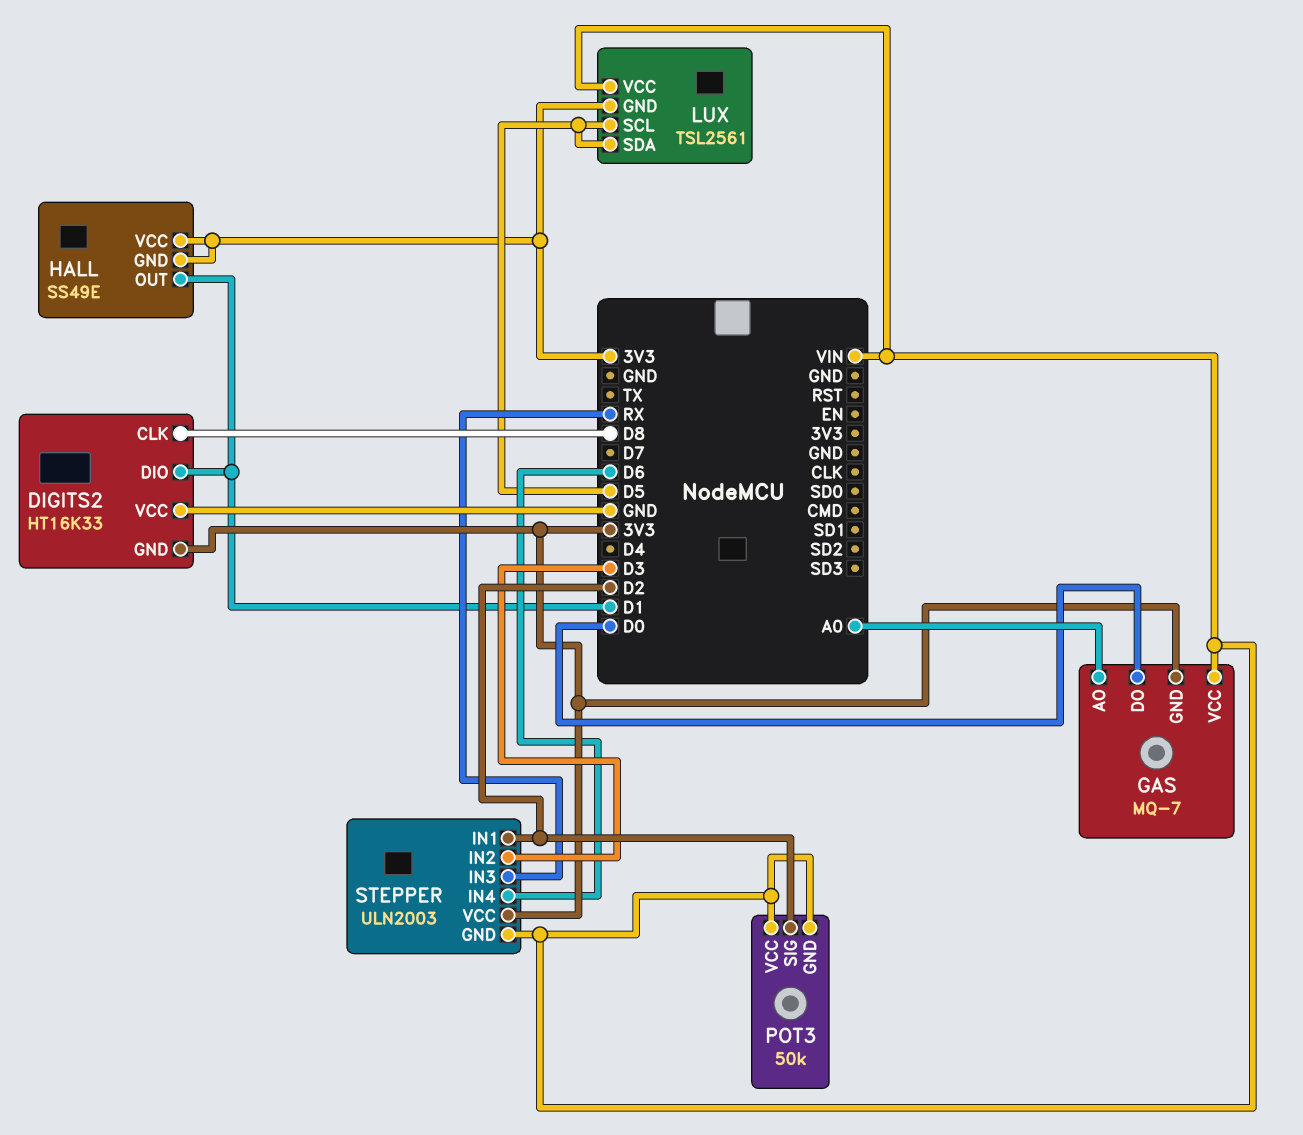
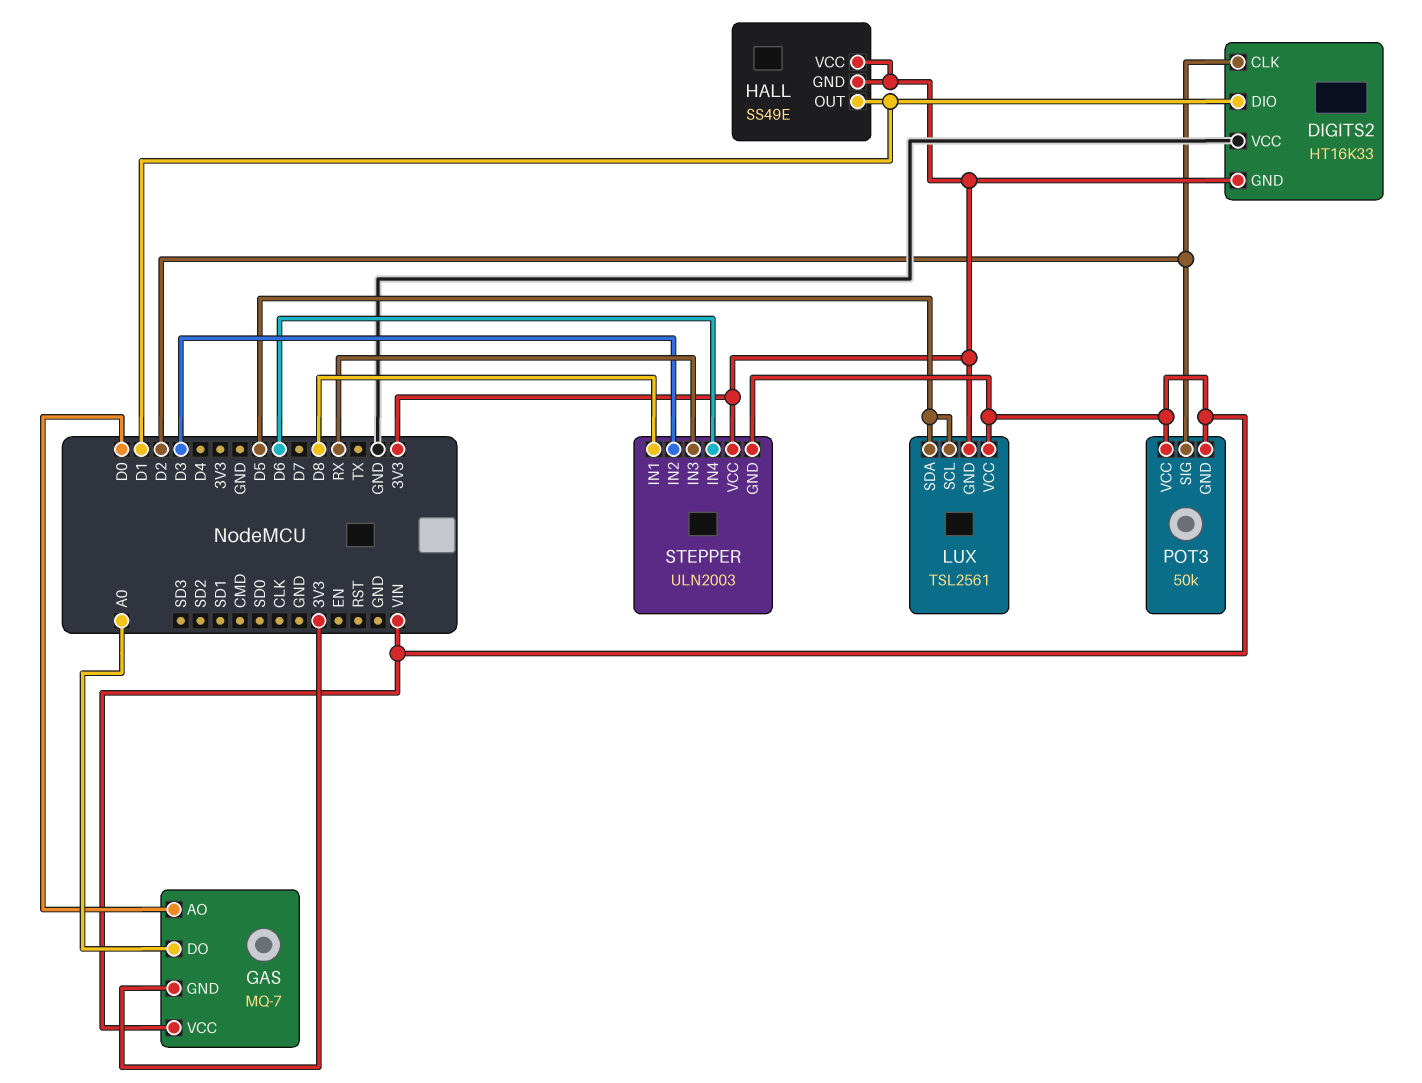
DIGITS2 pin CLK: D8 -> D2
GAS pin AO: A0 -> D0
GAS pin DO: D0 -> A0
STEPPER pin IN1: D2 -> D8

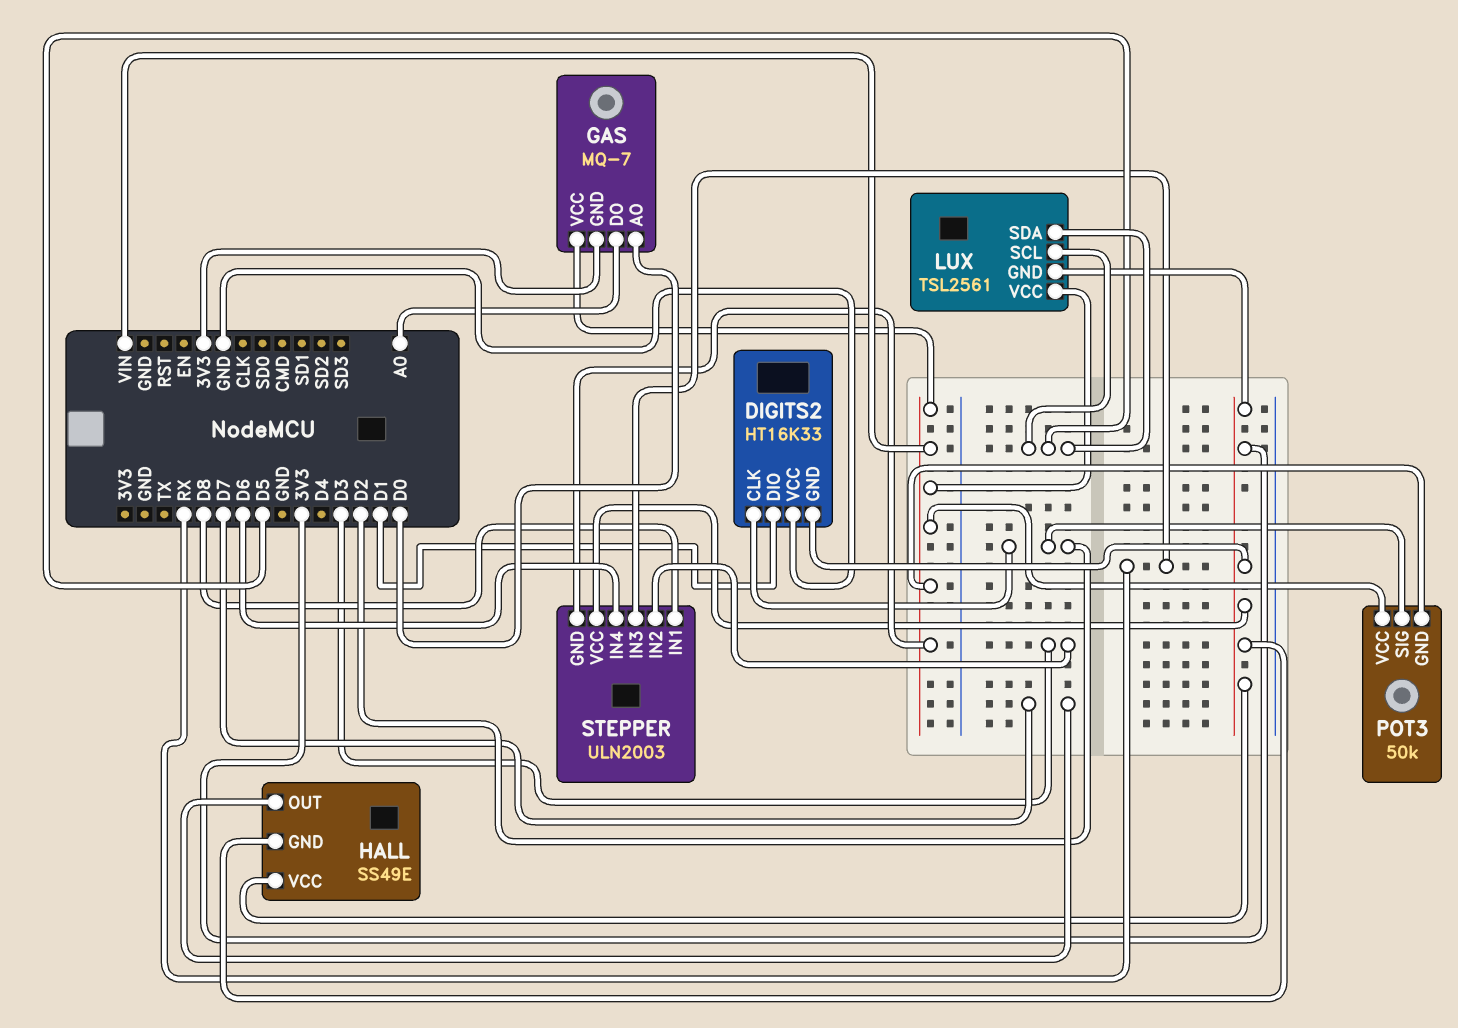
HALL pin OUT: D1 -> D7

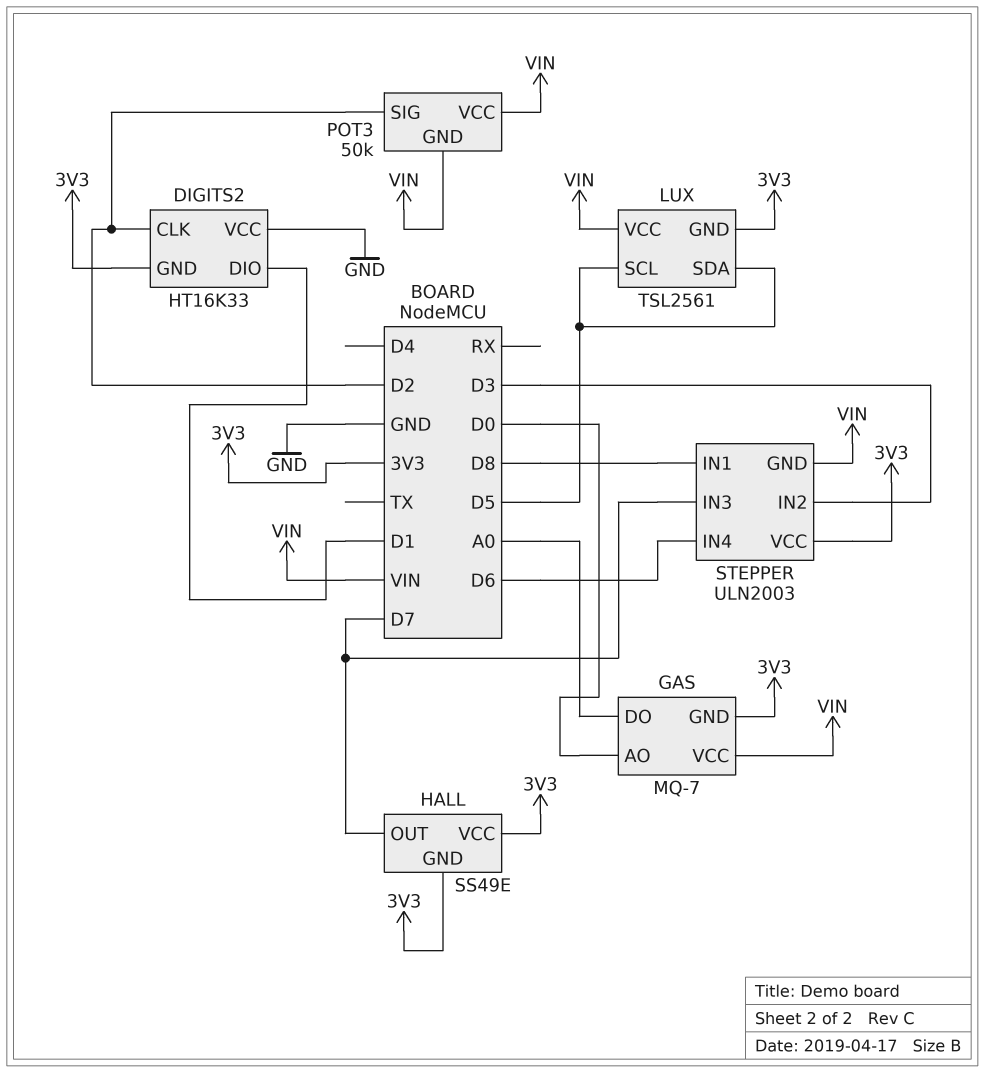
STEPPER pin IN3: RX -> D7

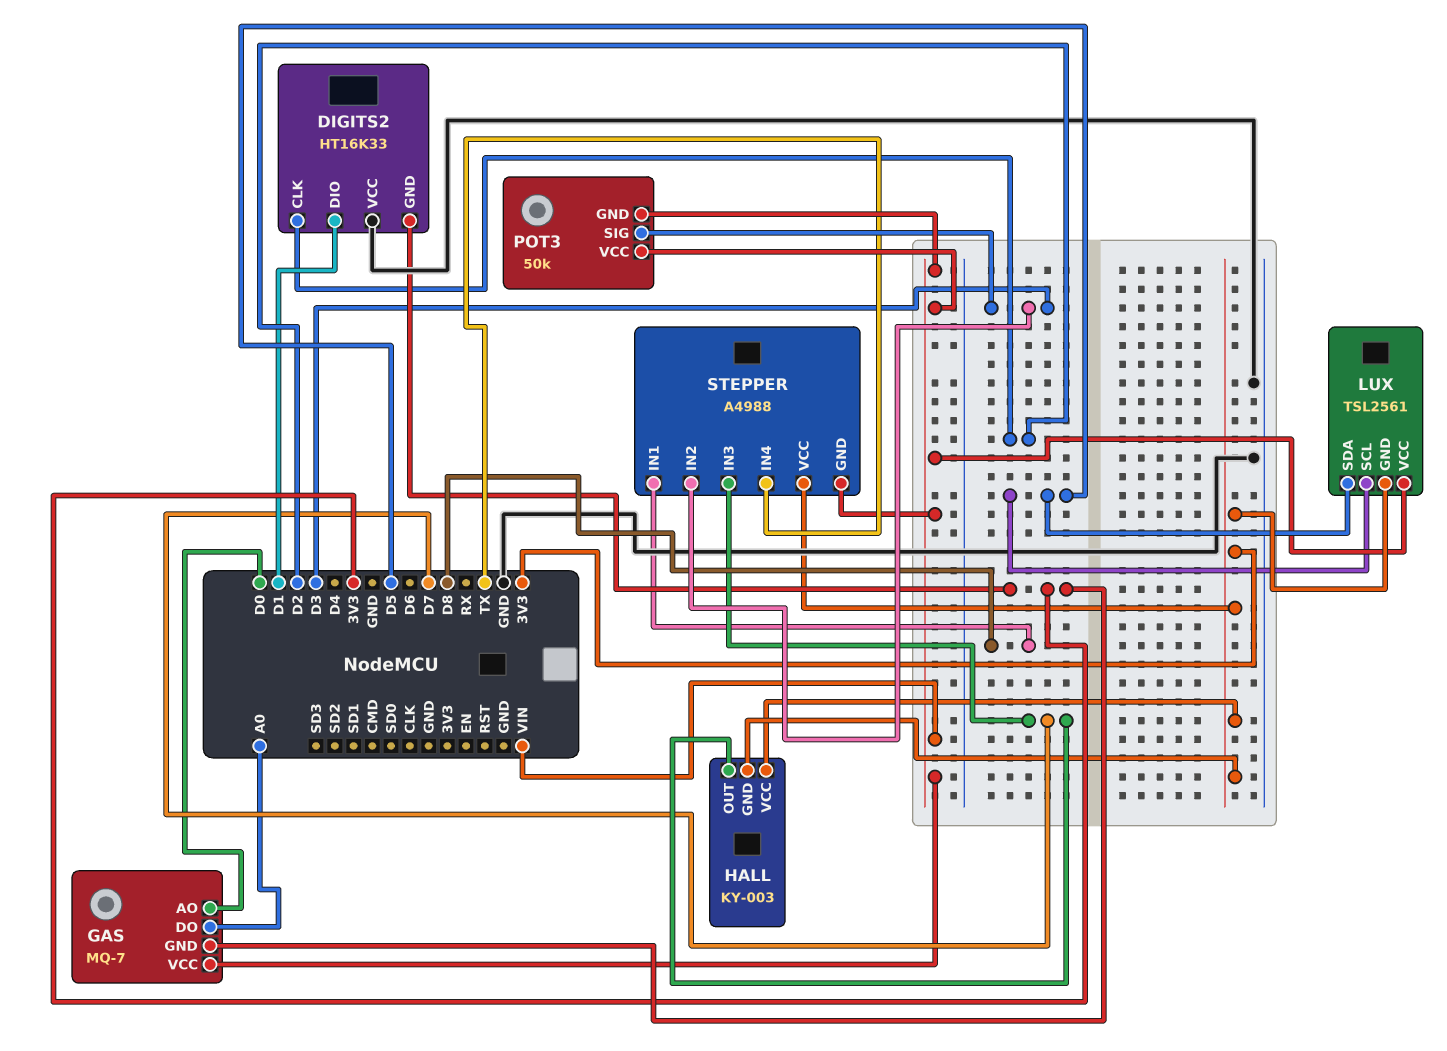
HALL: SS49E -> KY-003
POT3 pin SIG: D2 -> D3
STEPPER: ULN2003 -> A4988
STEPPER pin IN4: D6 -> TX

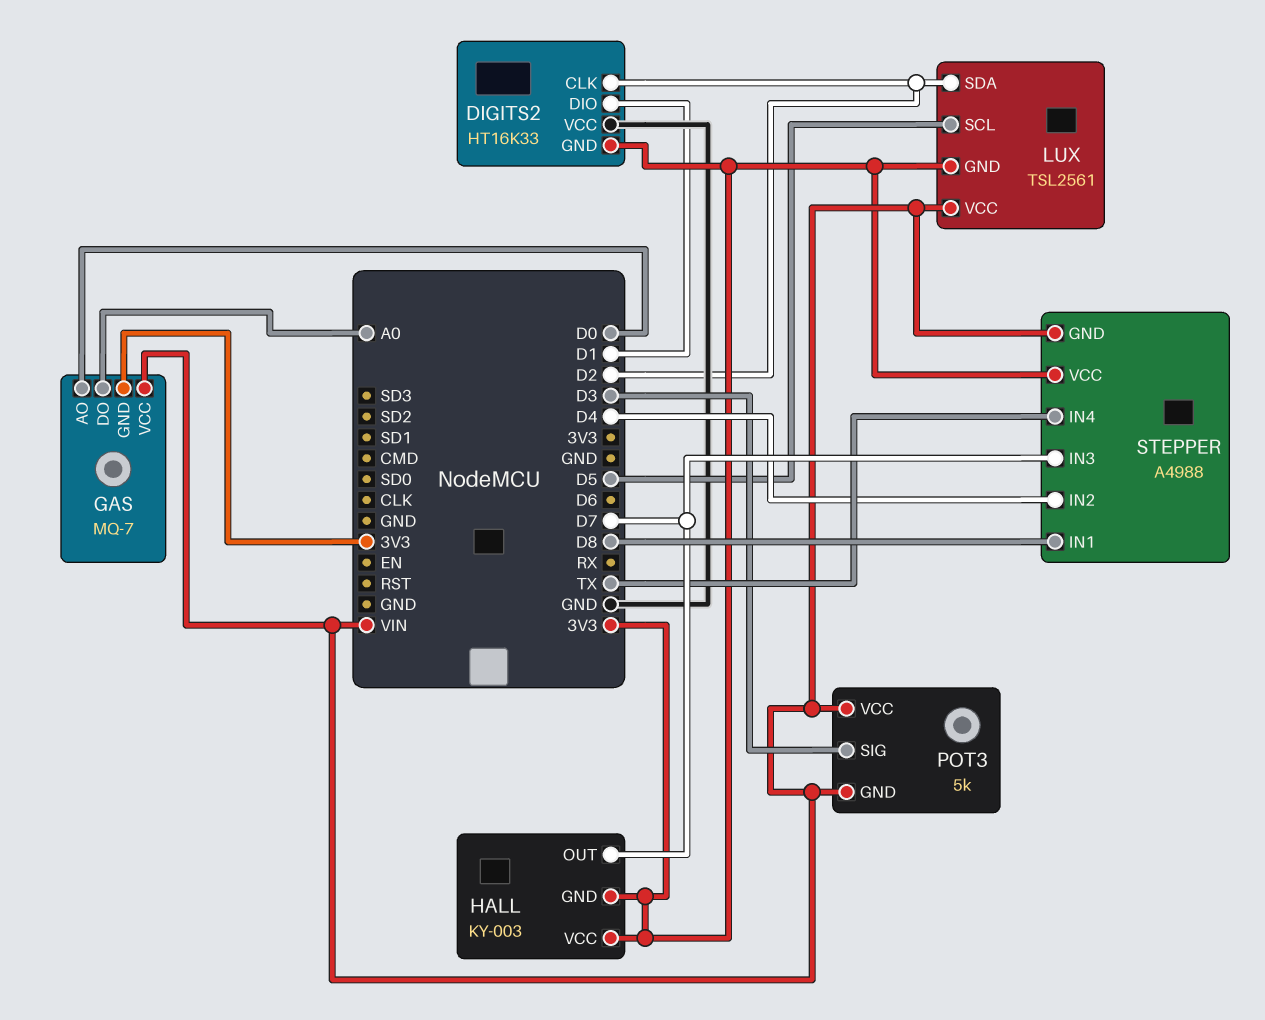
LUX pin SDA: D5 -> D2
POT3: 50k -> 5k
STEPPER pin IN2: D3 -> D4

